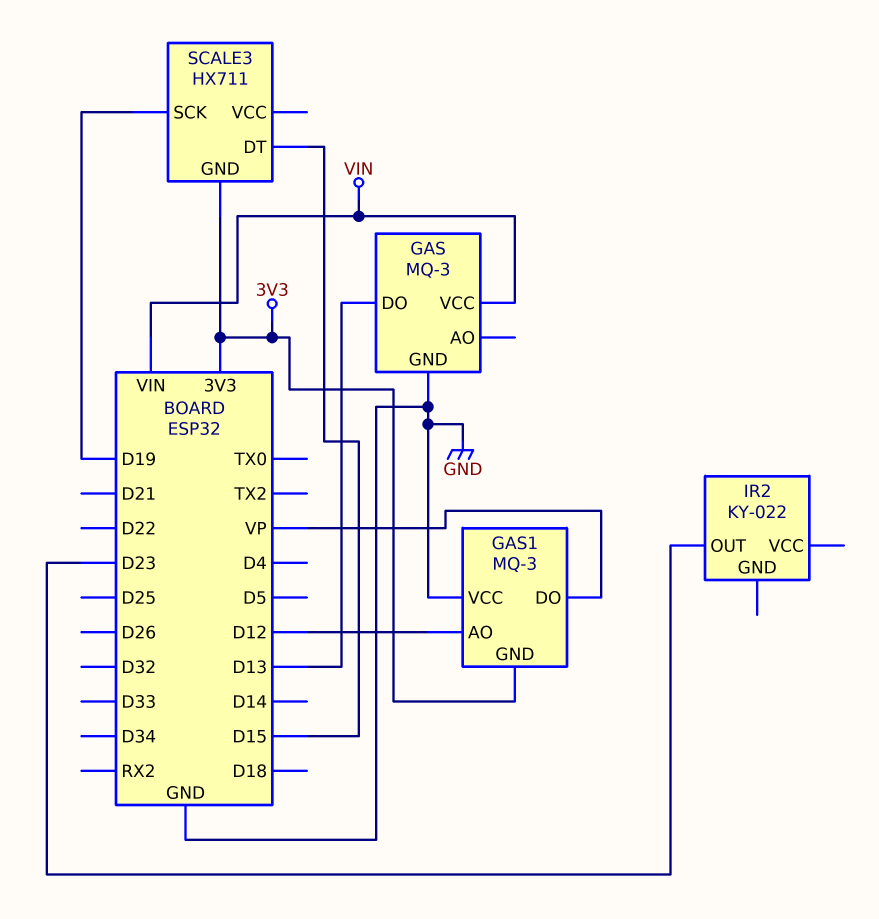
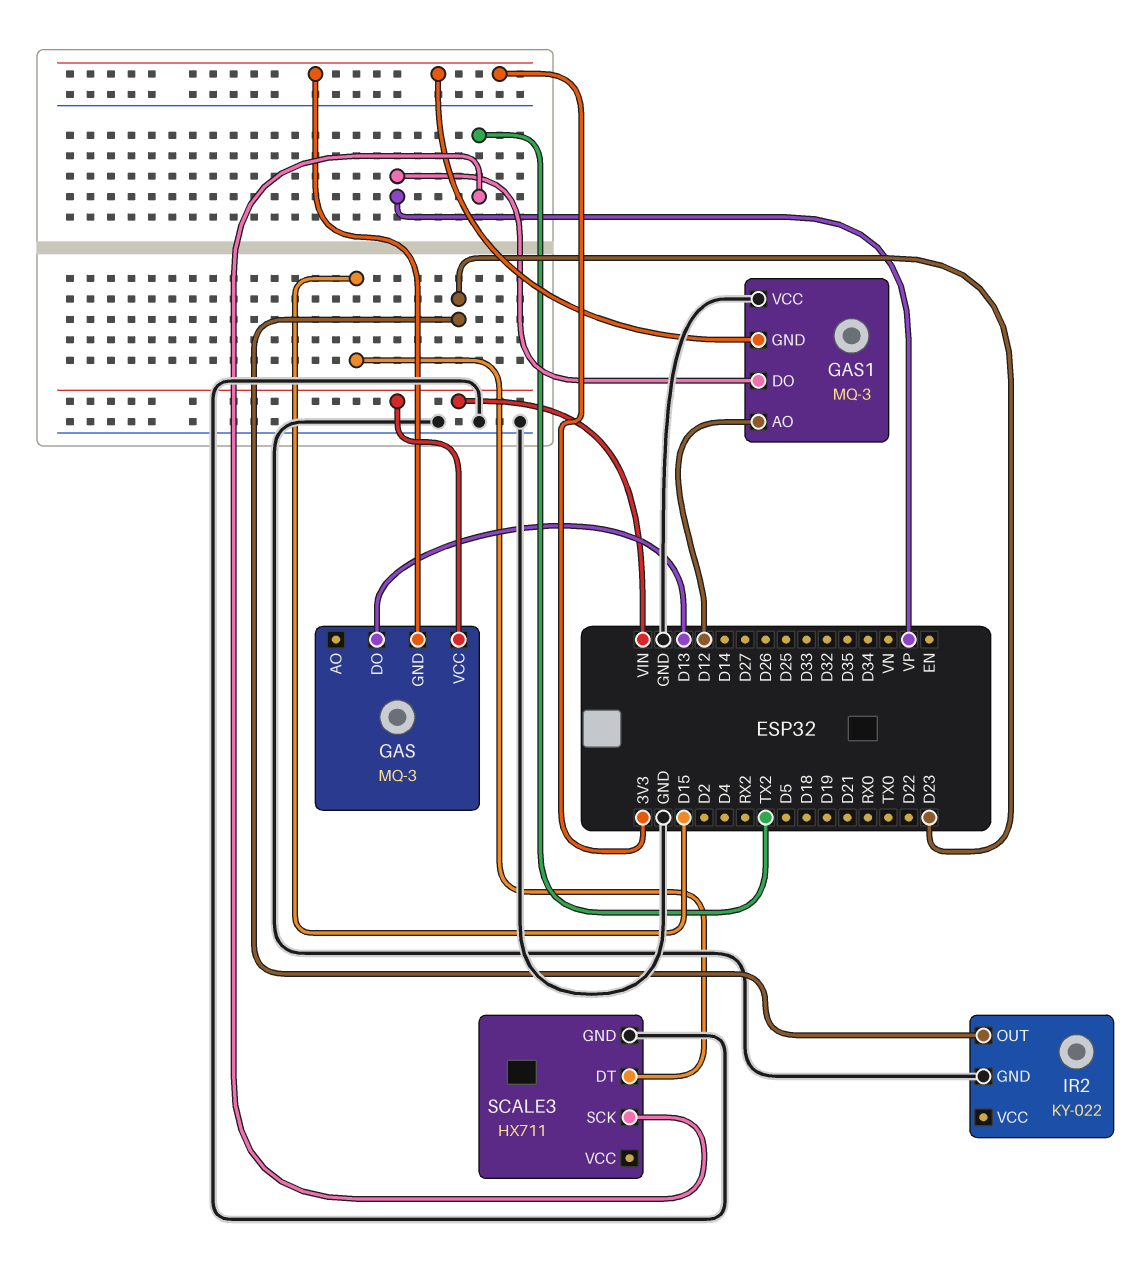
GAS pin GND: GND -> 3V3
IR2 pin GND: none -> GND
SCALE3 pin GND: 3V3 -> GND
SCALE3 pin SCK: D19 -> TX2

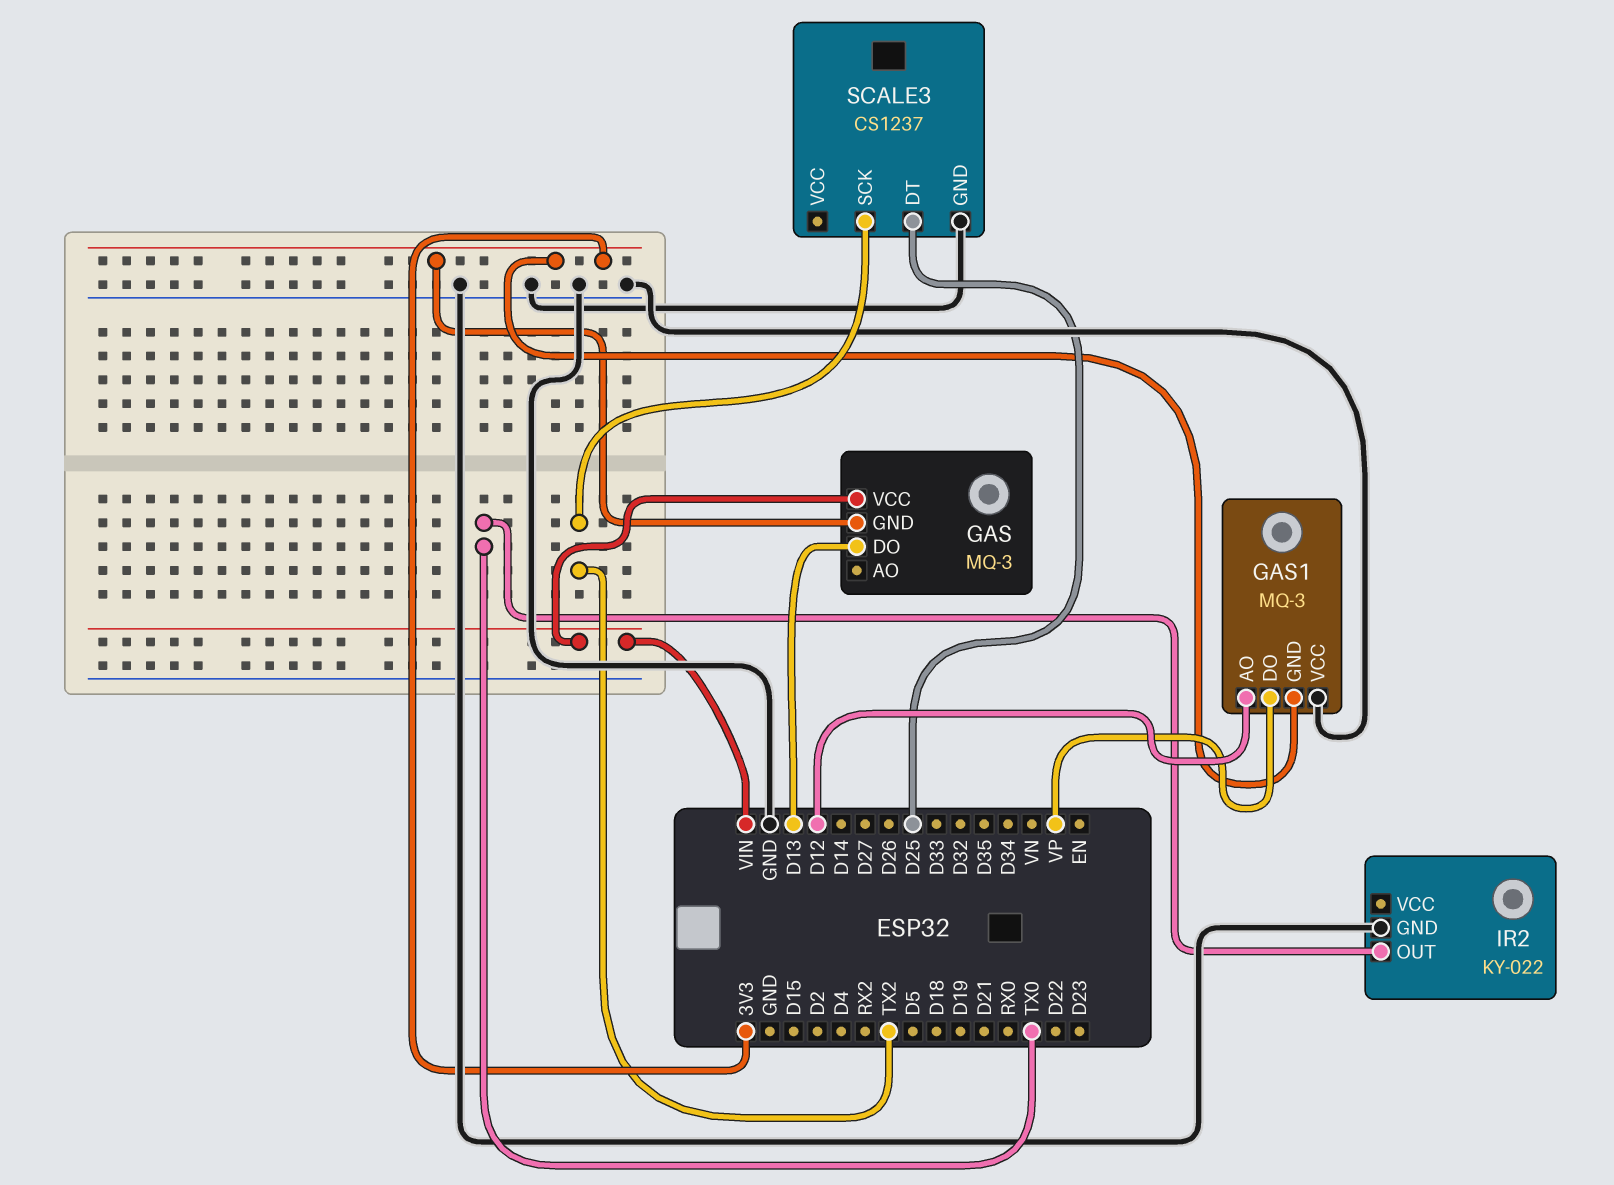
IR2 pin OUT: D23 -> TX0
SCALE3: HX711 -> CS1237
SCALE3 pin DT: D15 -> D25

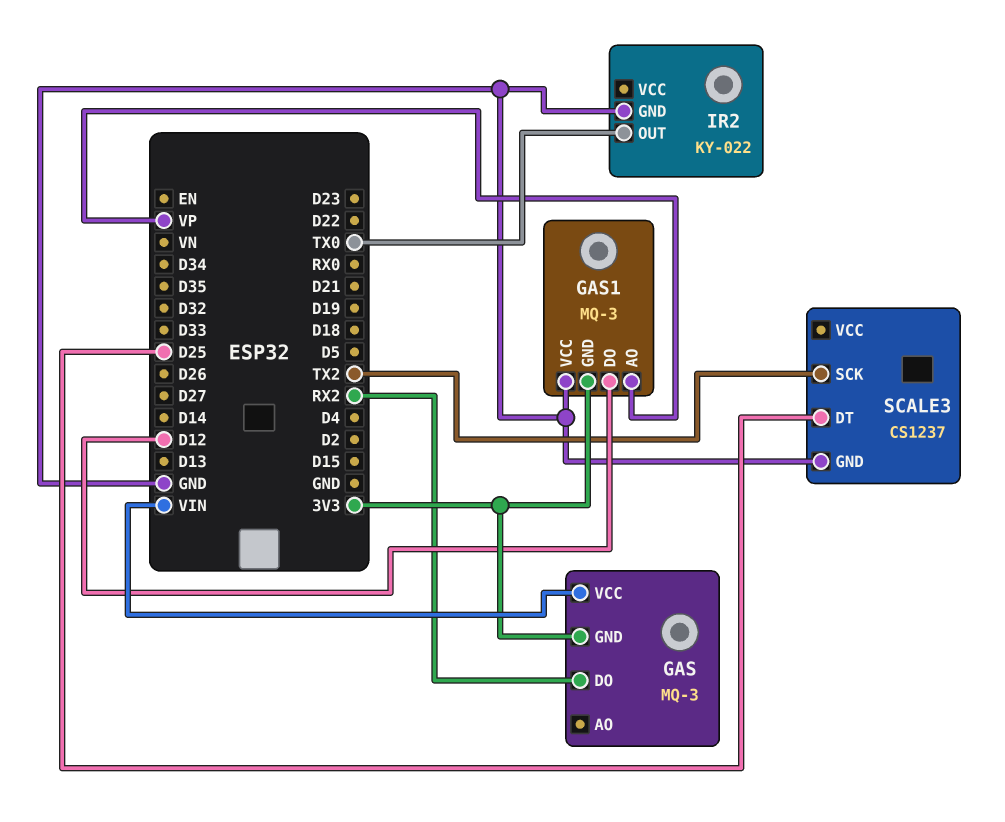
GAS pin DO: D13 -> RX2
GAS1 pin AO: D12 -> VP
GAS1 pin DO: VP -> D12

